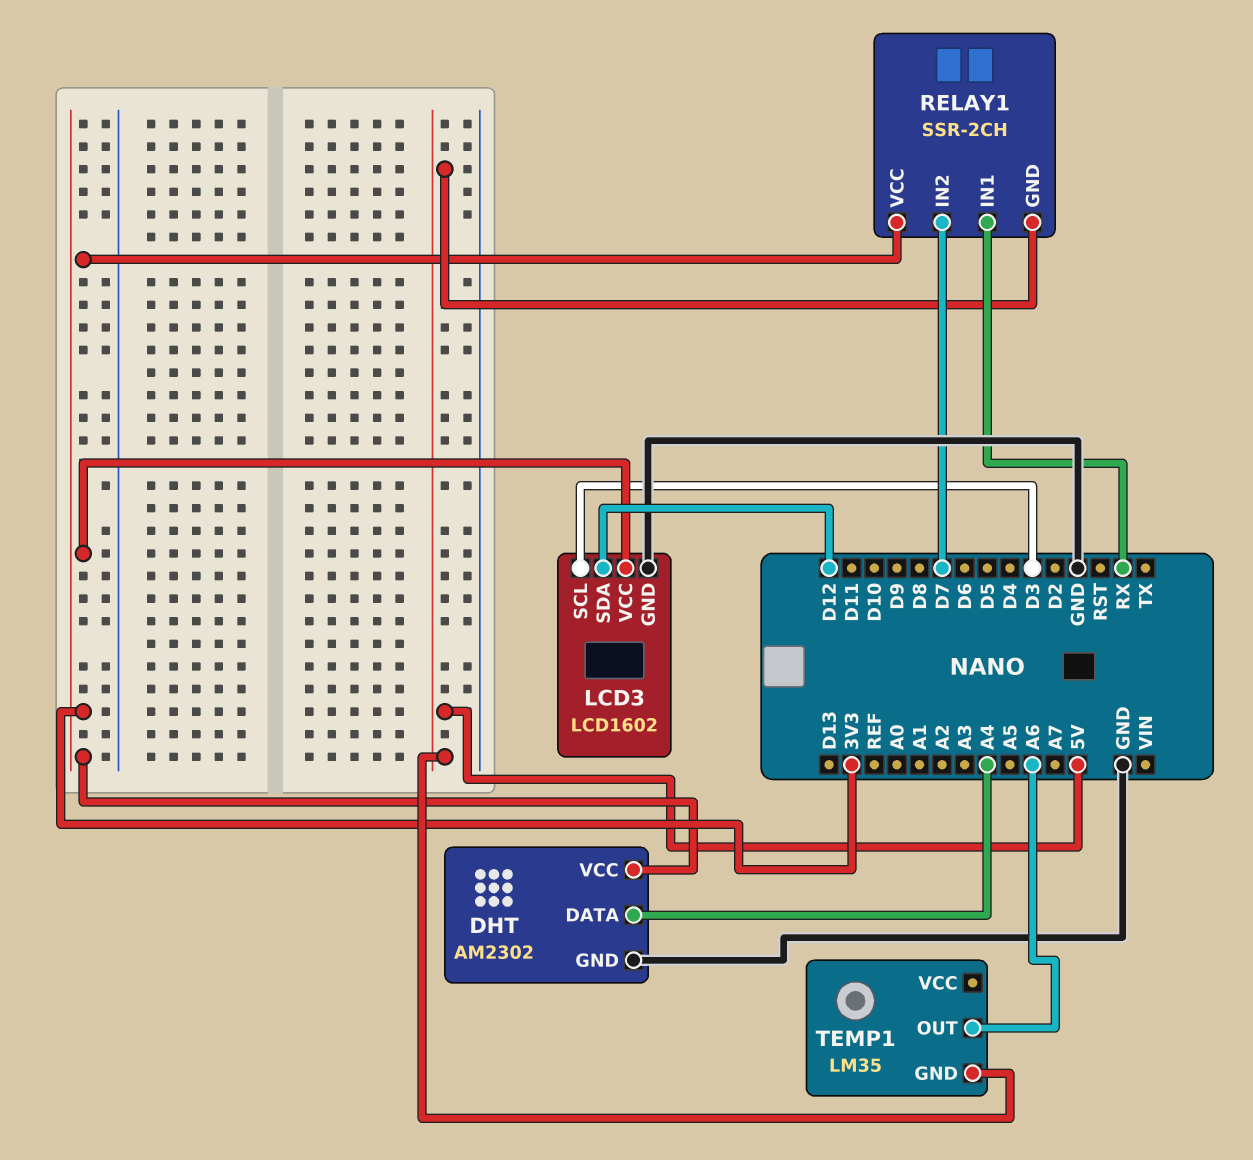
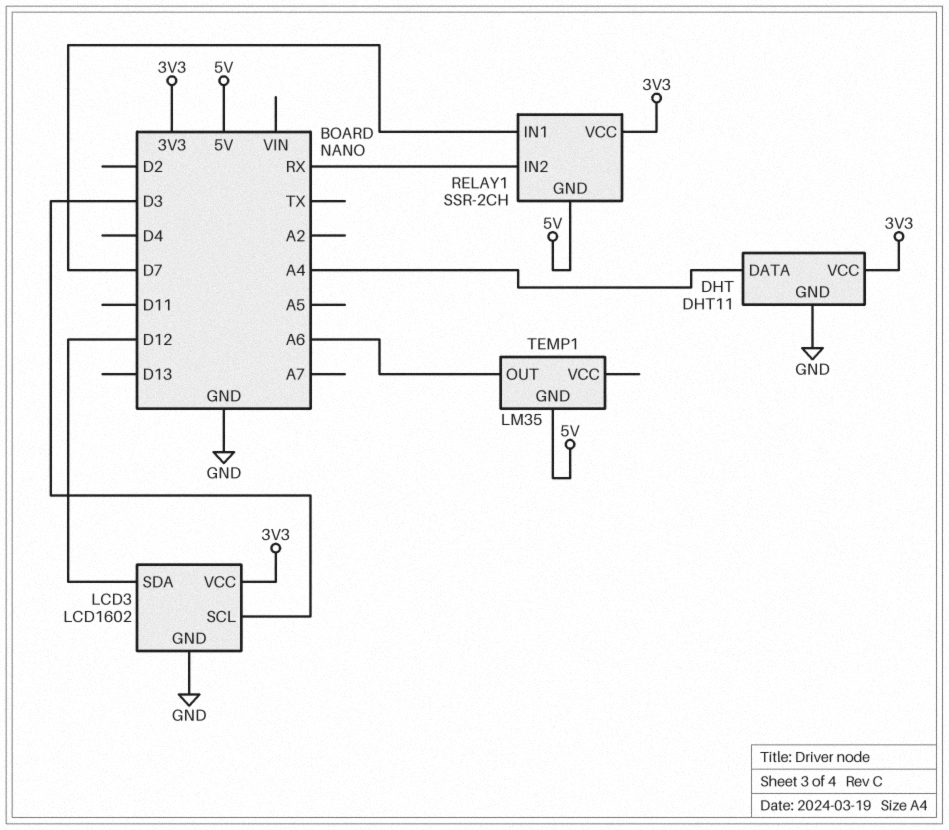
DHT: AM2302 -> DHT11
RELAY1 pin IN1: RX -> D7
RELAY1 pin IN2: D7 -> RX

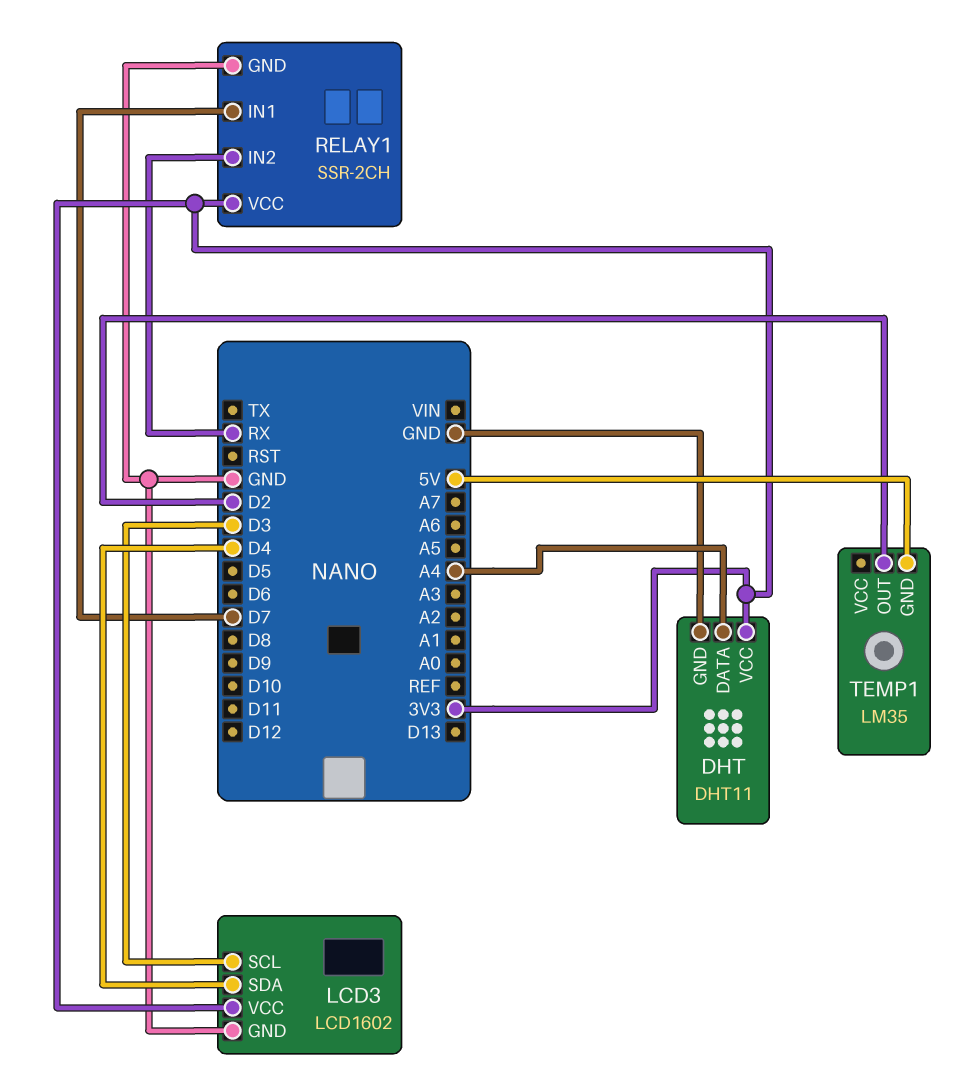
LCD3 pin SDA: D12 -> D4
RELAY1 pin GND: 5V -> GND
TEMP1 pin OUT: A6 -> D2

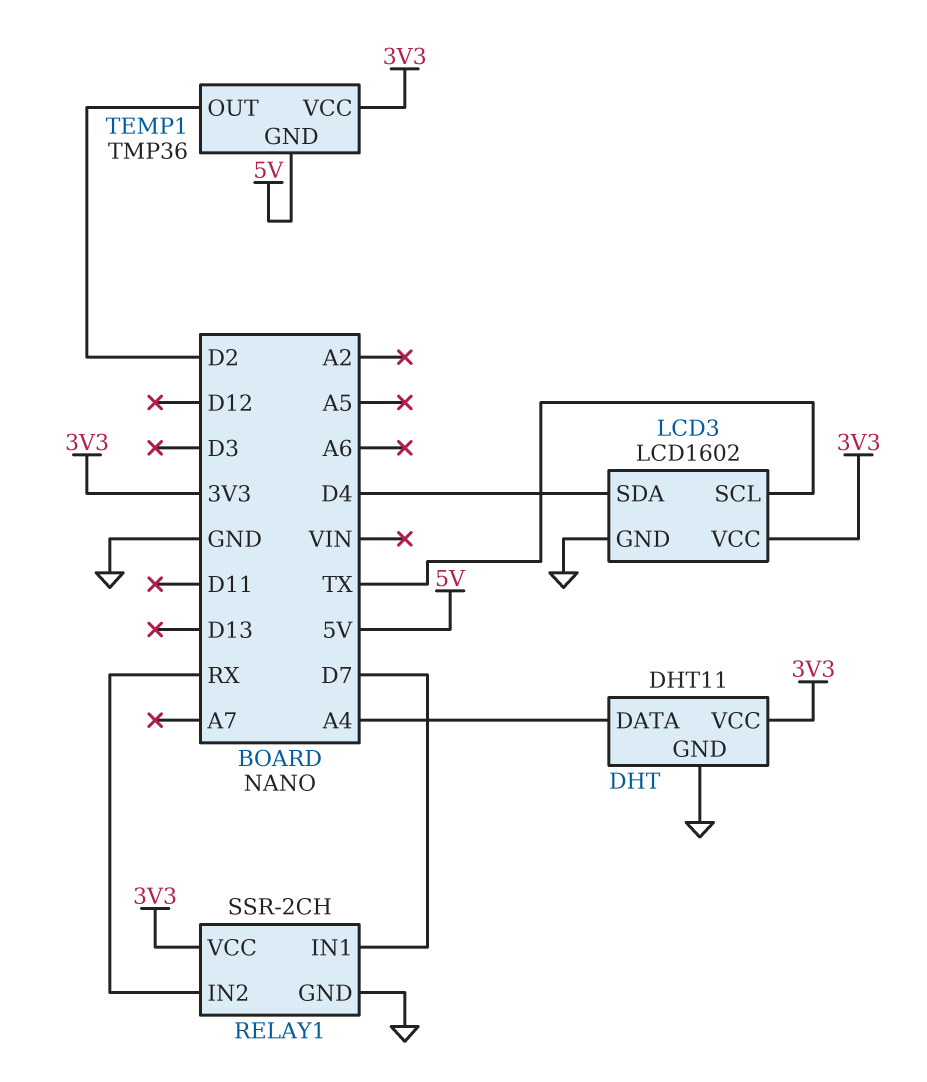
LCD3 pin SCL: D3 -> TX
TEMP1: LM35 -> TMP36
TEMP1 pin VCC: none -> 3V3

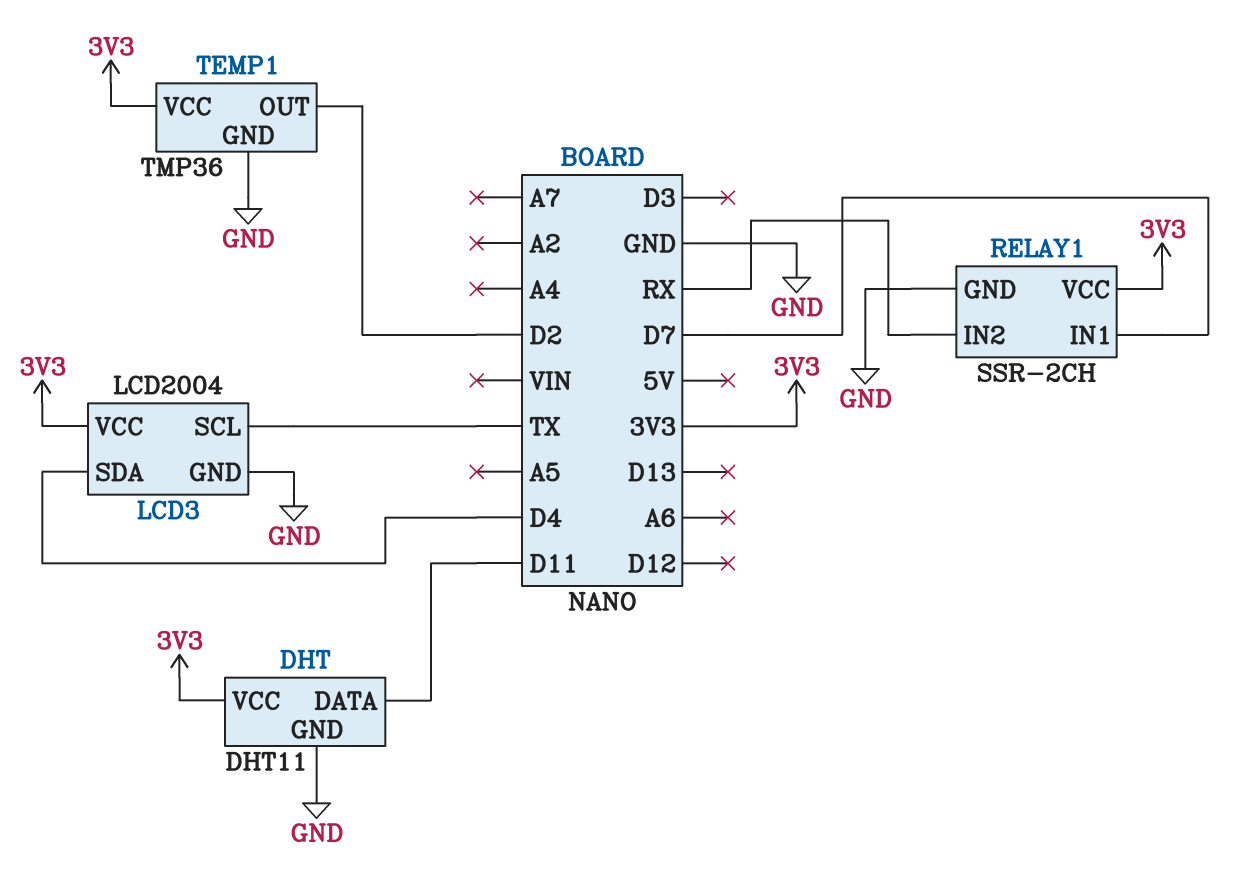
DHT pin DATA: A4 -> D11
LCD3: LCD1602 -> LCD2004
TEMP1 pin GND: 5V -> GND

